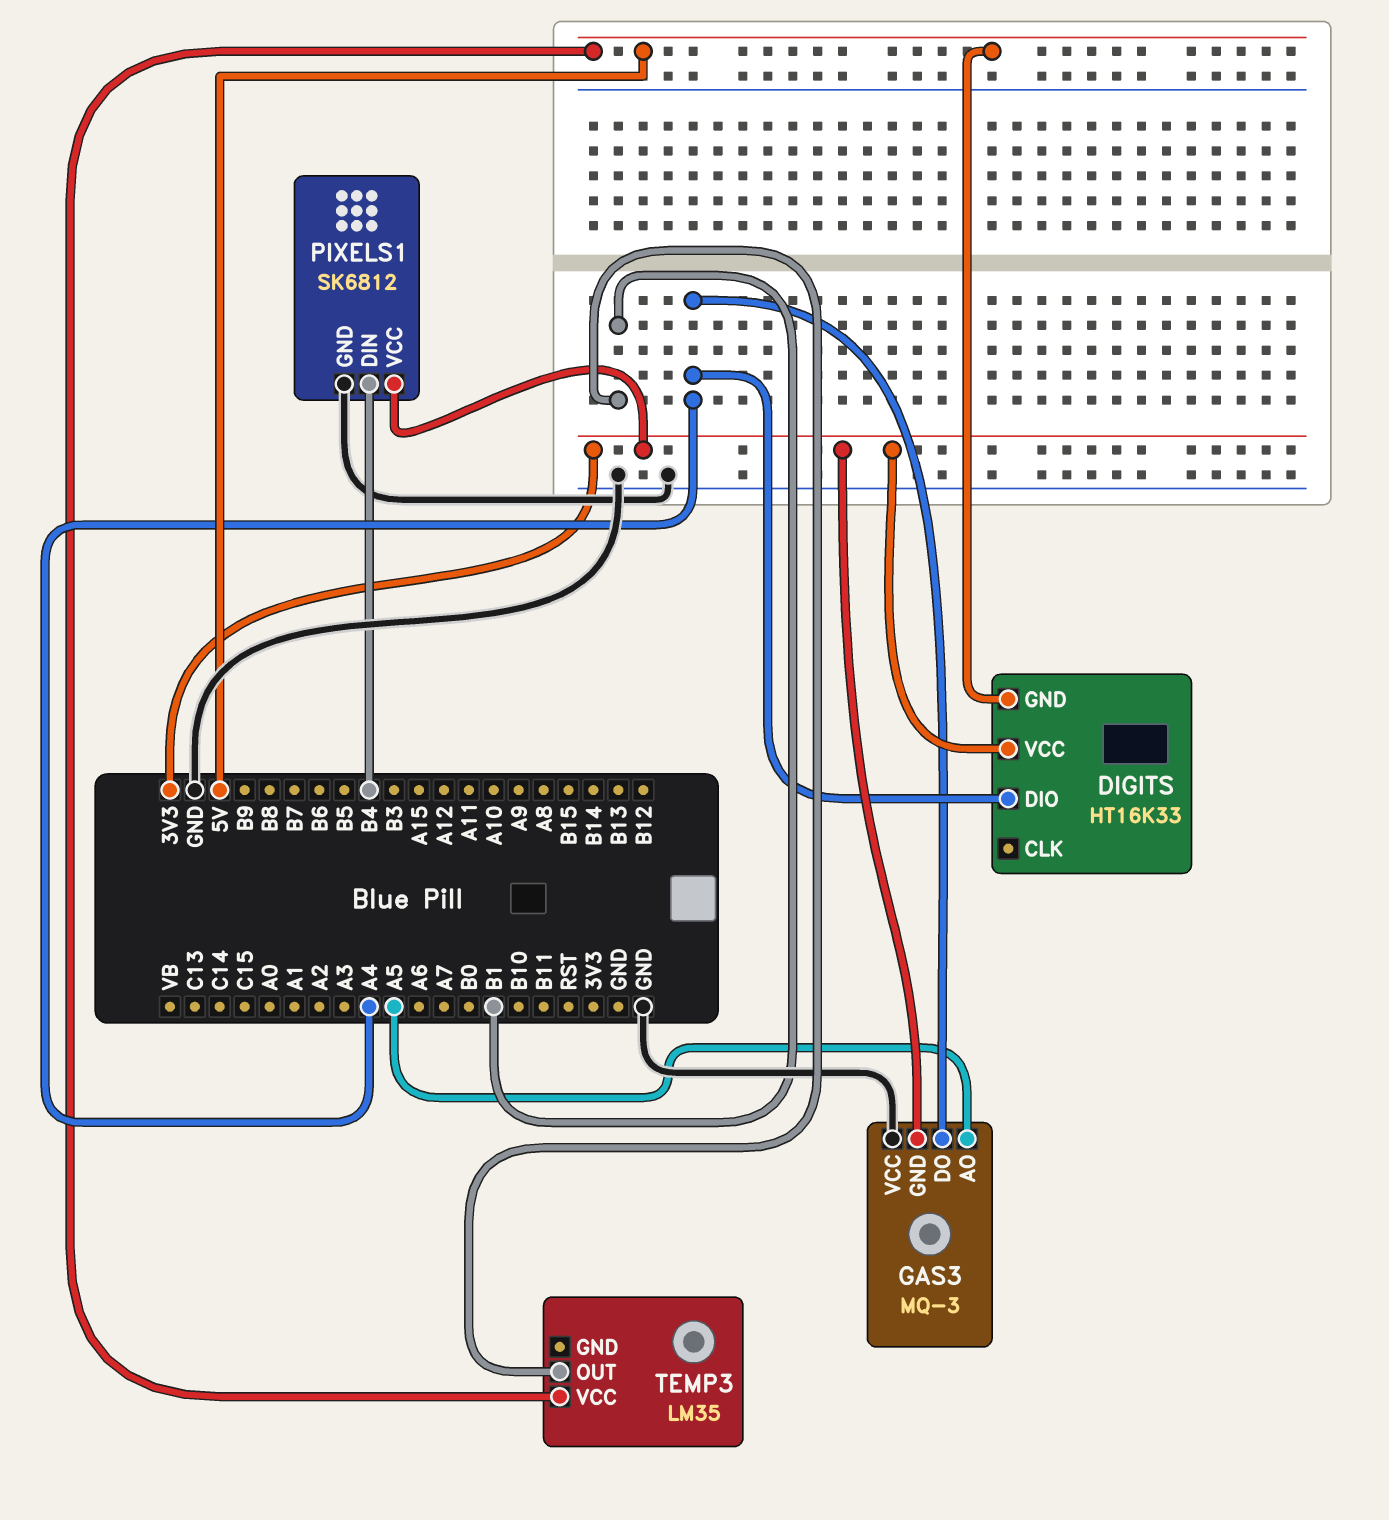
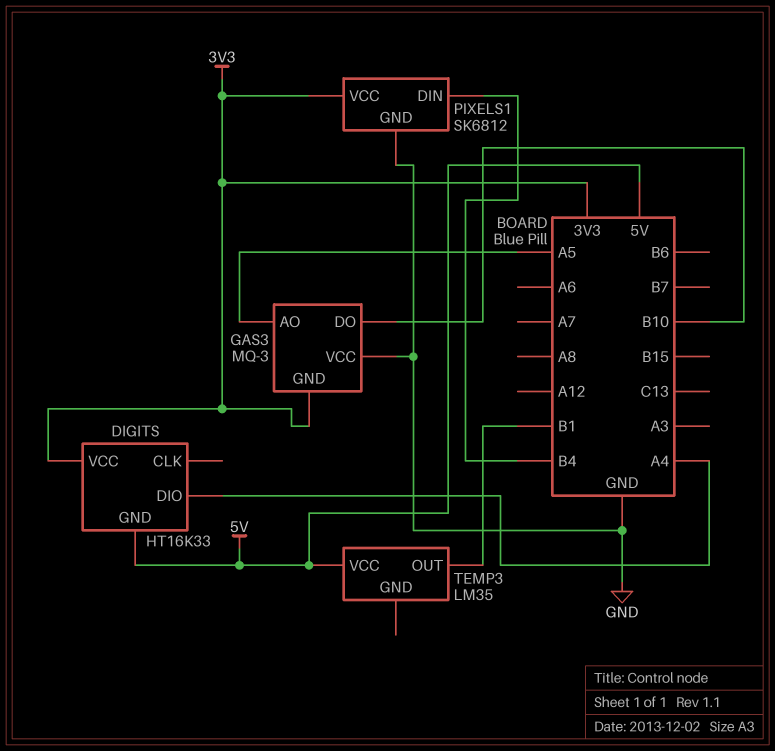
GAS3 pin DO: A4 -> B10

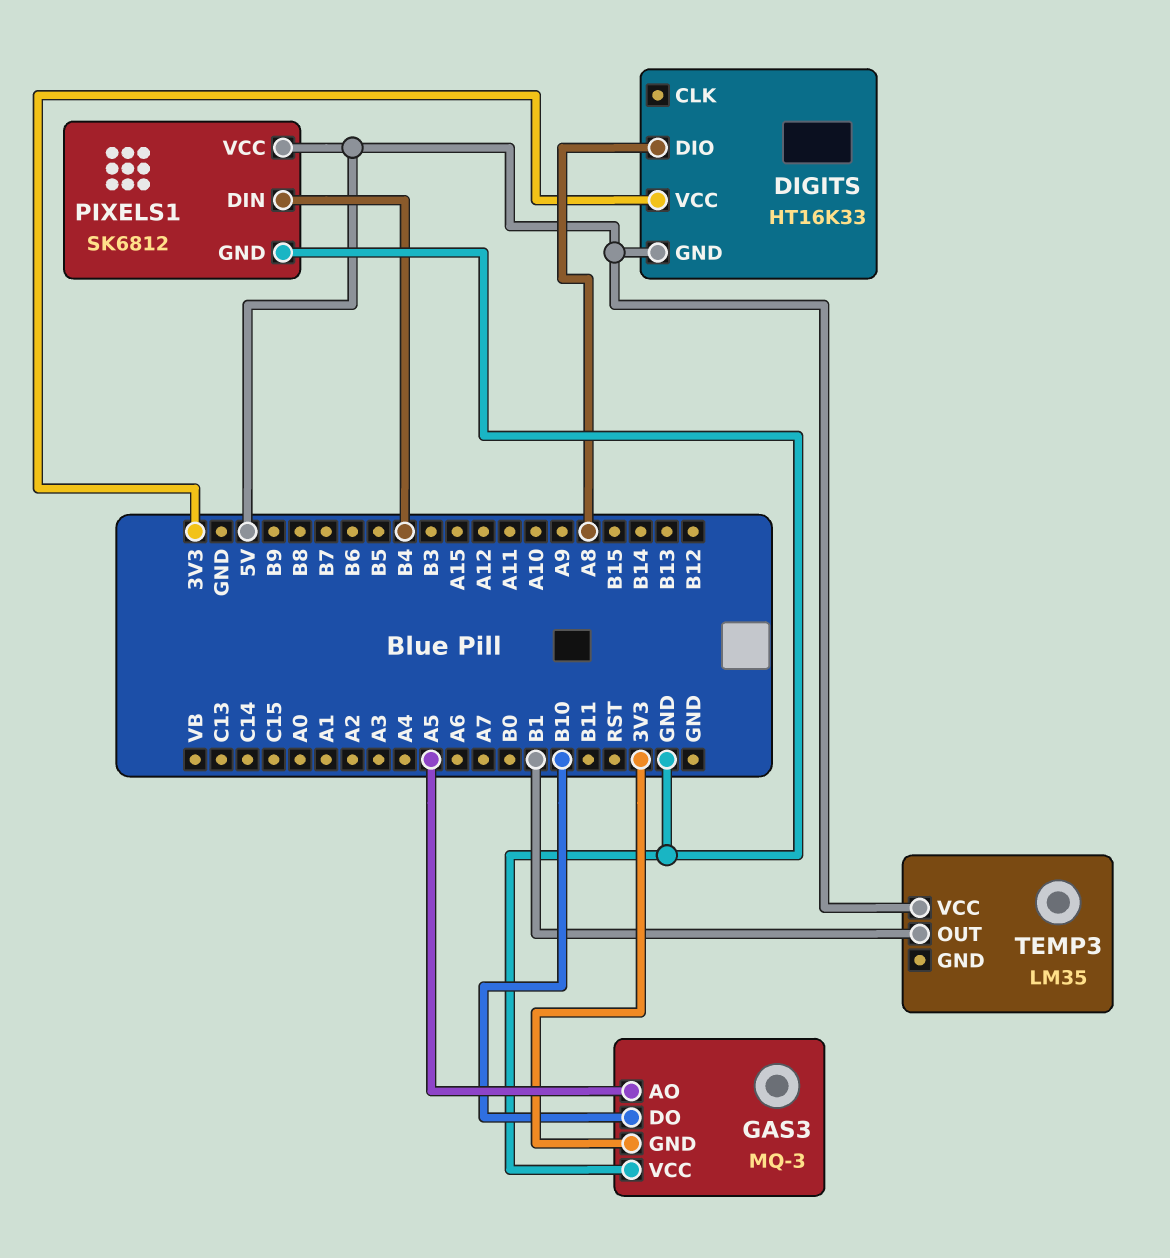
DIGITS pin DIO: A4 -> A8
PIXELS1 pin VCC: 3V3 -> 5V

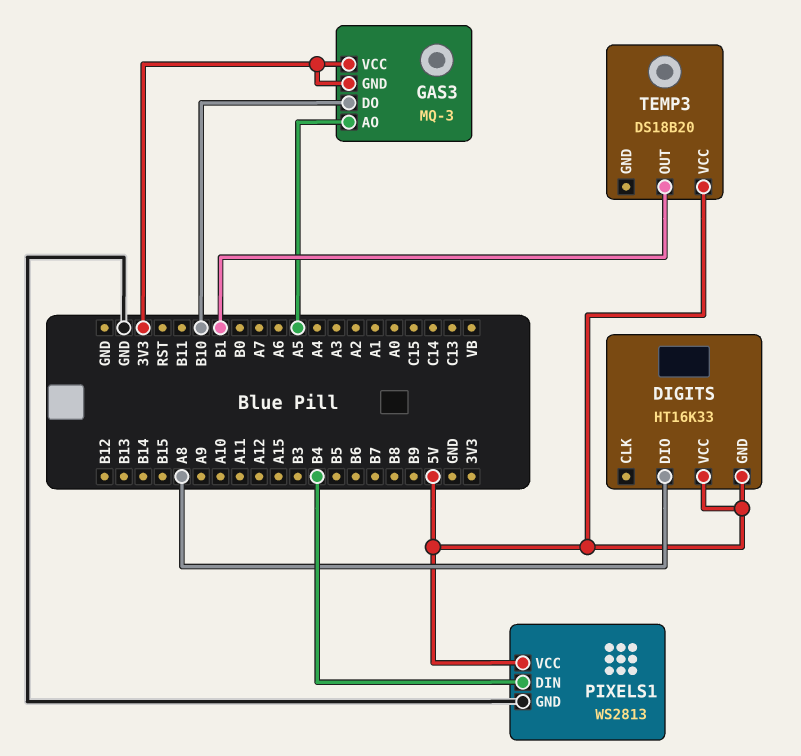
DIGITS pin VCC: 3V3 -> 5V
GAS3 pin VCC: GND -> 3V3
PIXELS1: SK6812 -> WS2813
TEMP3: LM35 -> DS18B20

